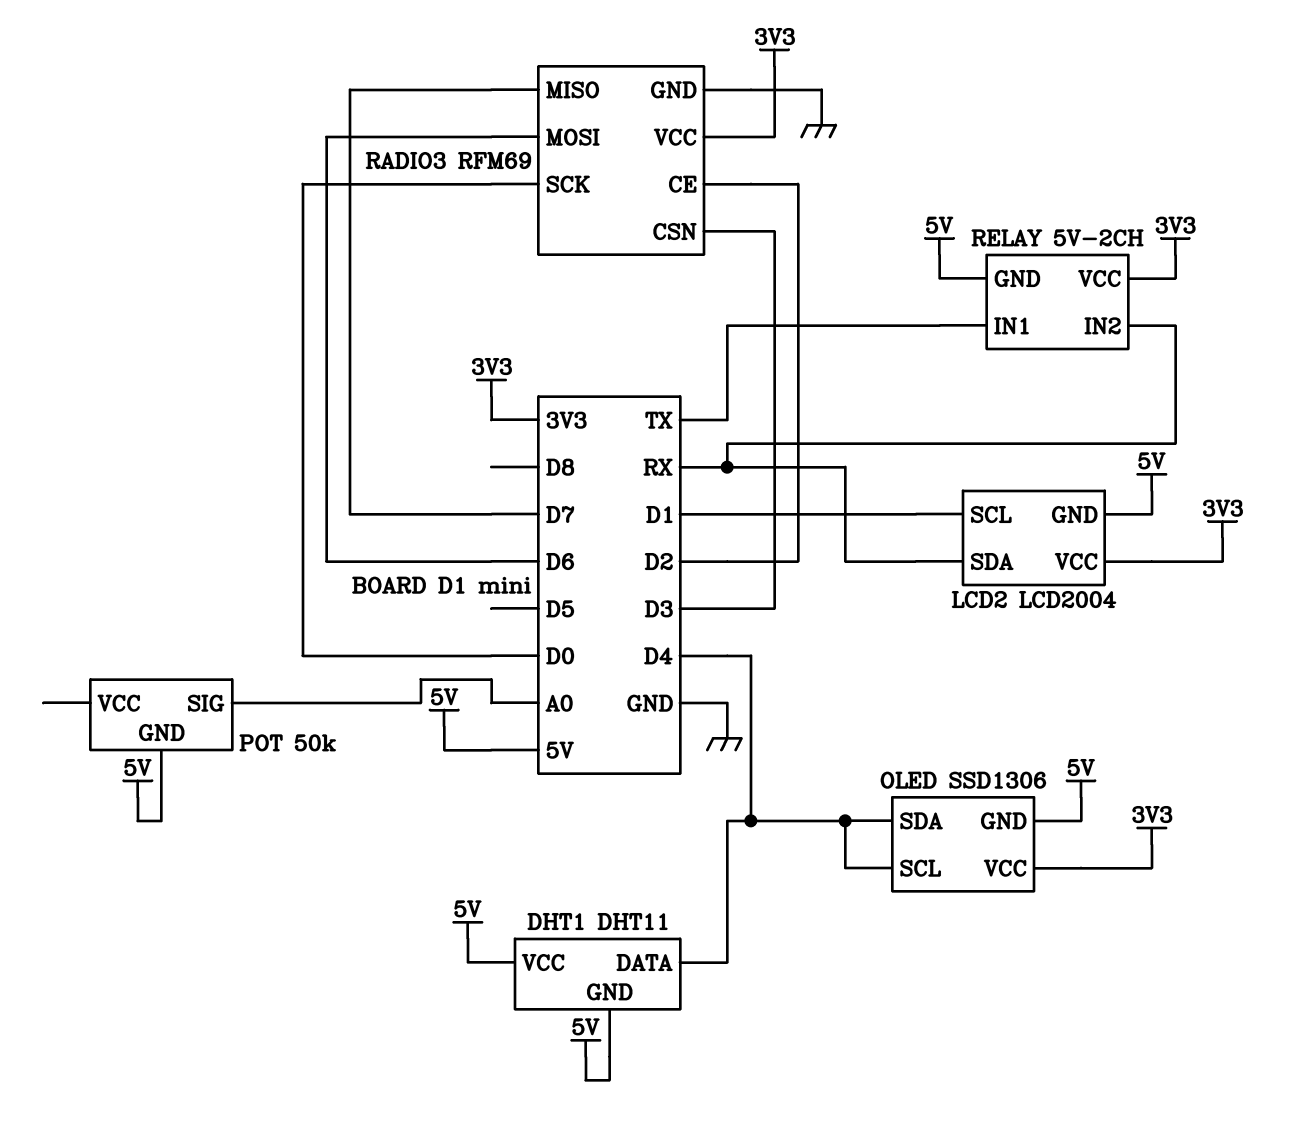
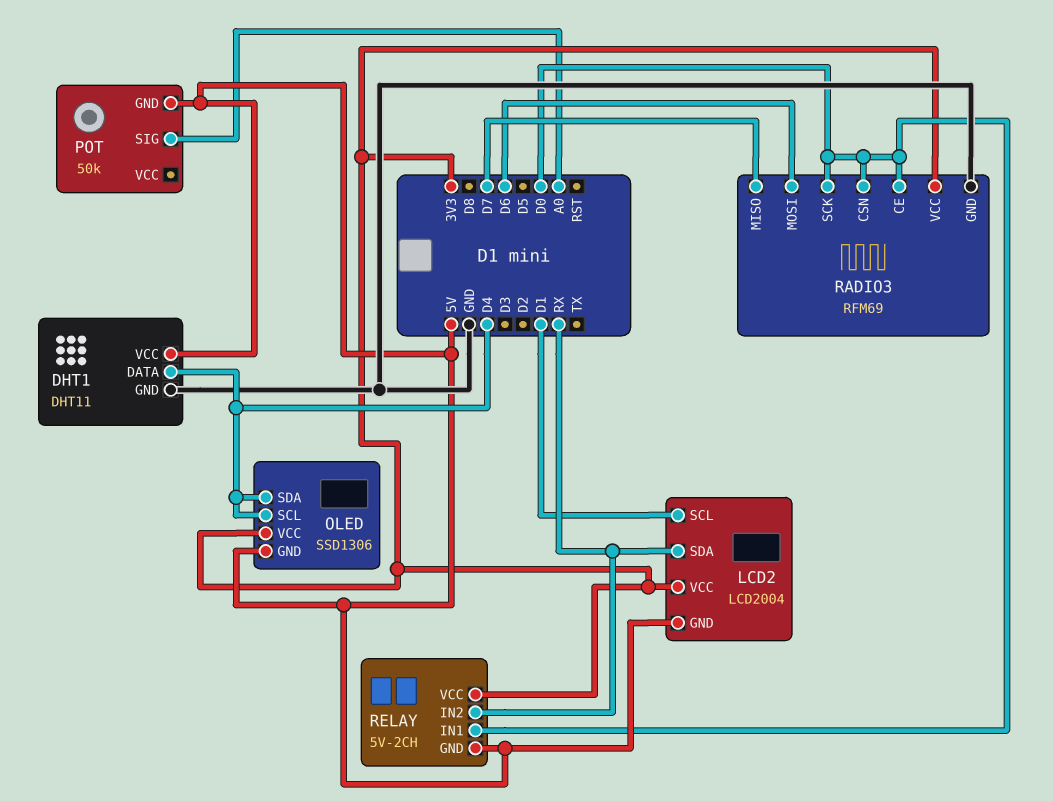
DHT1 pin GND: 5V -> GND
RADIO3 pin CE: D2 -> D0
RADIO3 pin CSN: D3 -> D0
RELAY pin IN1: TX -> D0

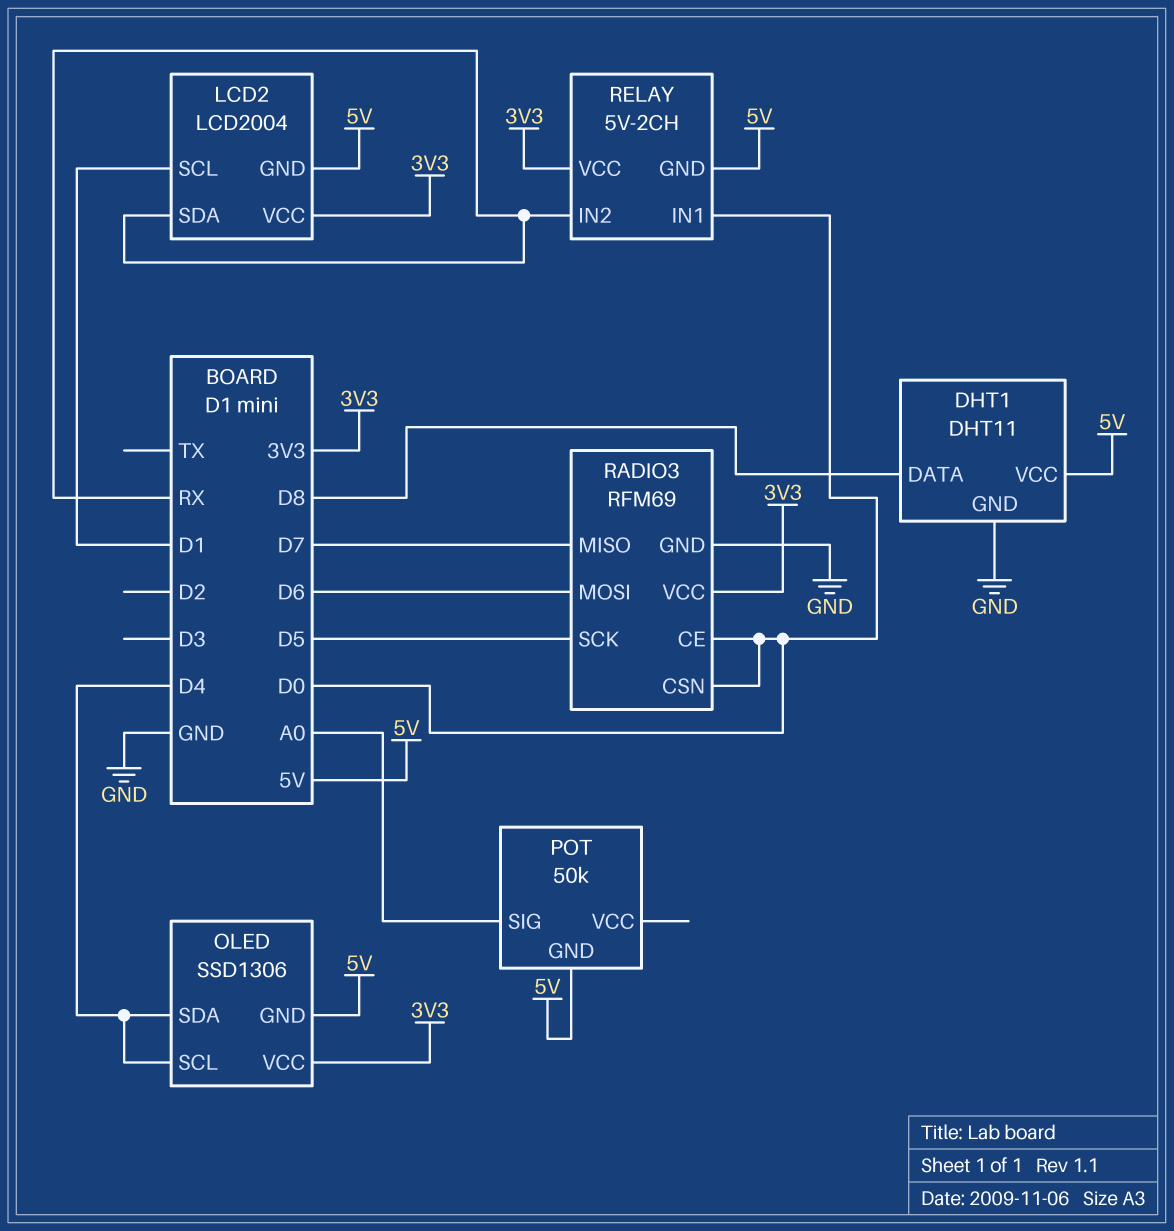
DHT1 pin DATA: D4 -> D8
RADIO3 pin SCK: D0 -> D5

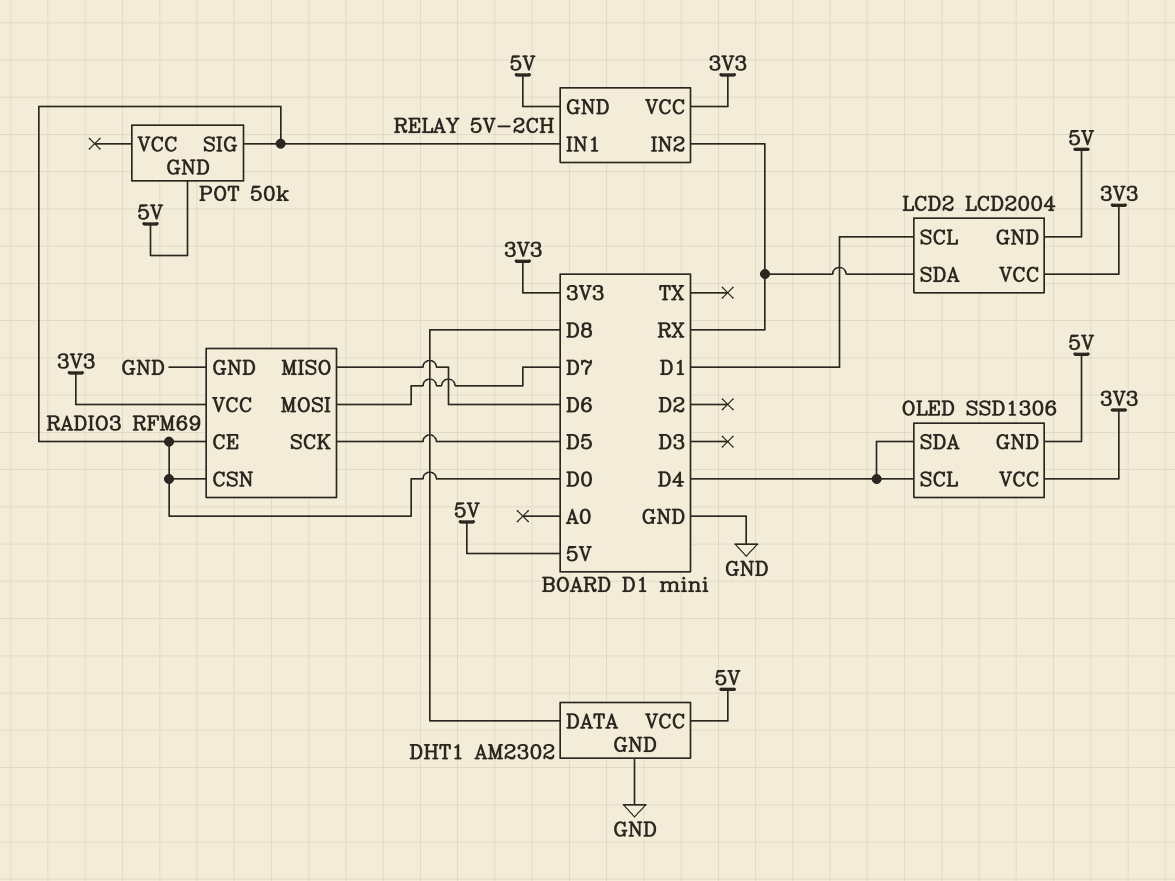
DHT1: DHT11 -> AM2302
POT pin SIG: A0 -> D0
RADIO3 pin MISO: D7 -> D6
RADIO3 pin MOSI: D6 -> D7

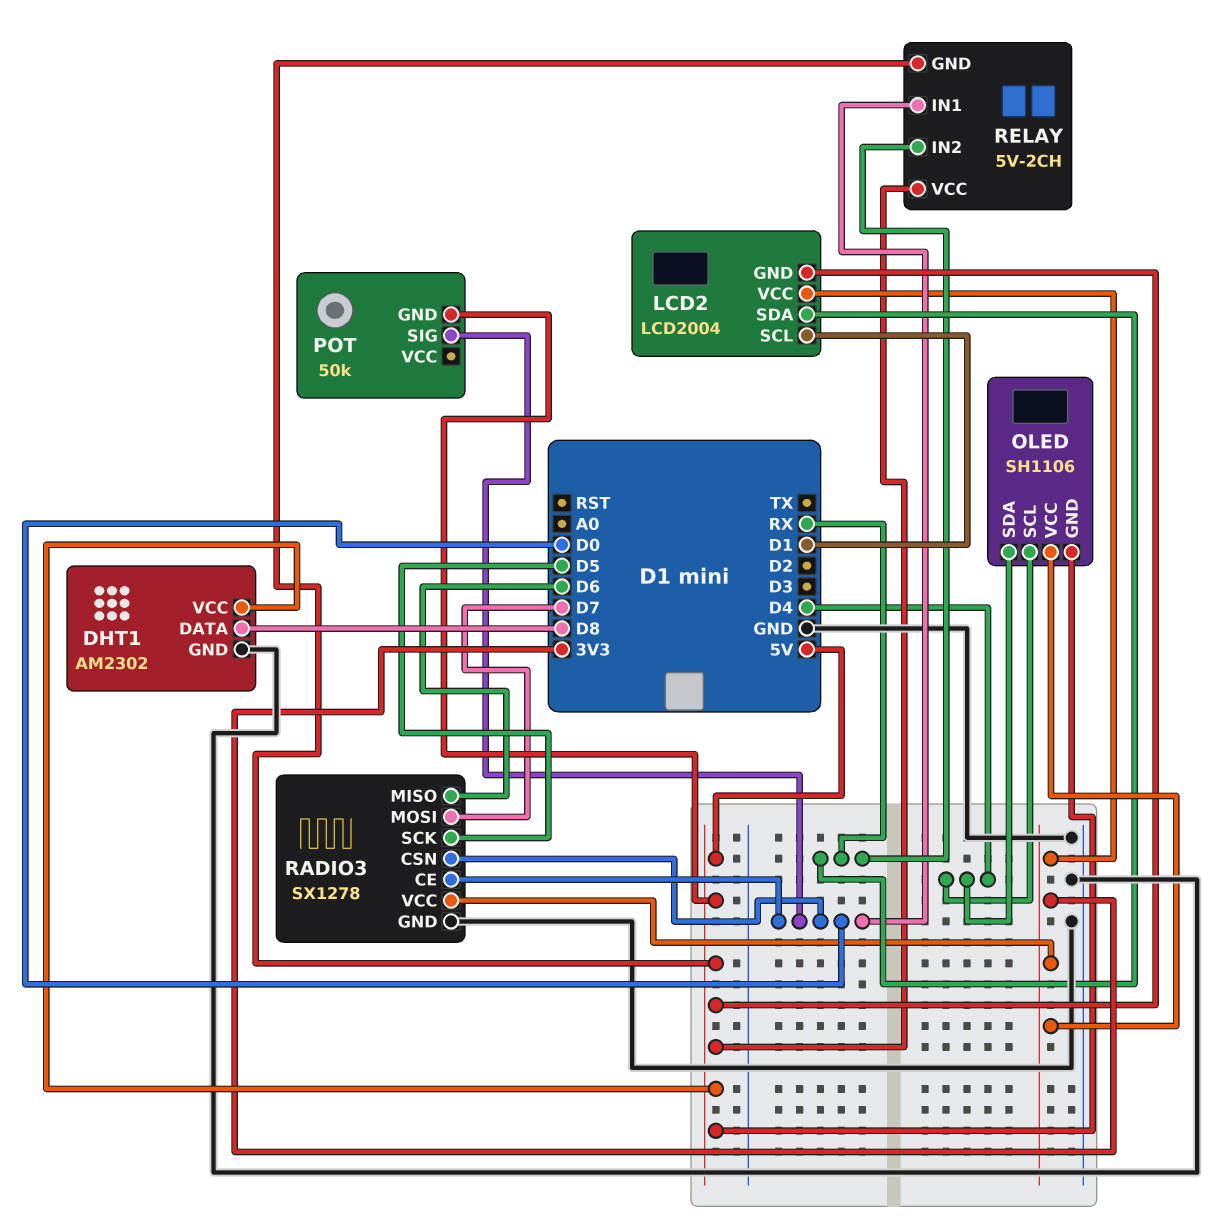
OLED: SSD1306 -> SH1106
RADIO3: RFM69 -> SX1278
RELAY pin VCC: 3V3 -> 5V

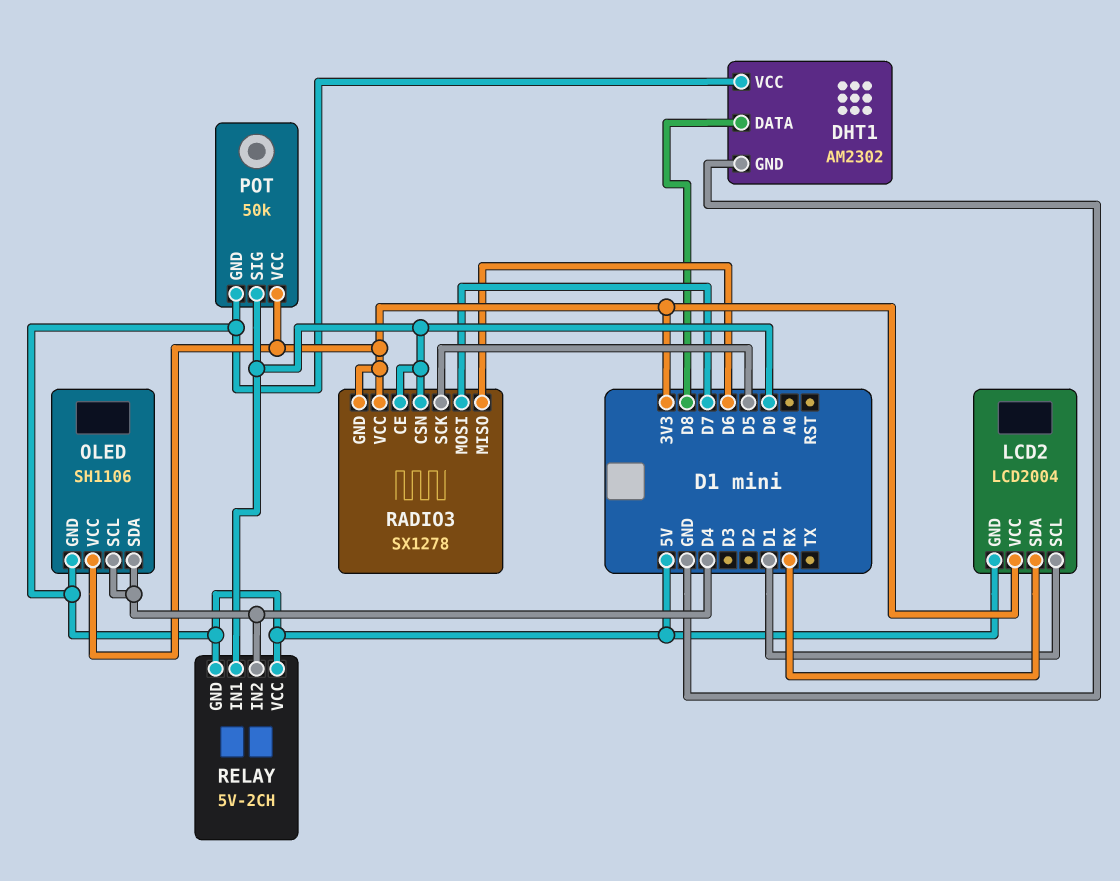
POT pin VCC: none -> 3V3
RADIO3 pin GND: GND -> 3V3
RELAY pin IN2: RX -> D4

